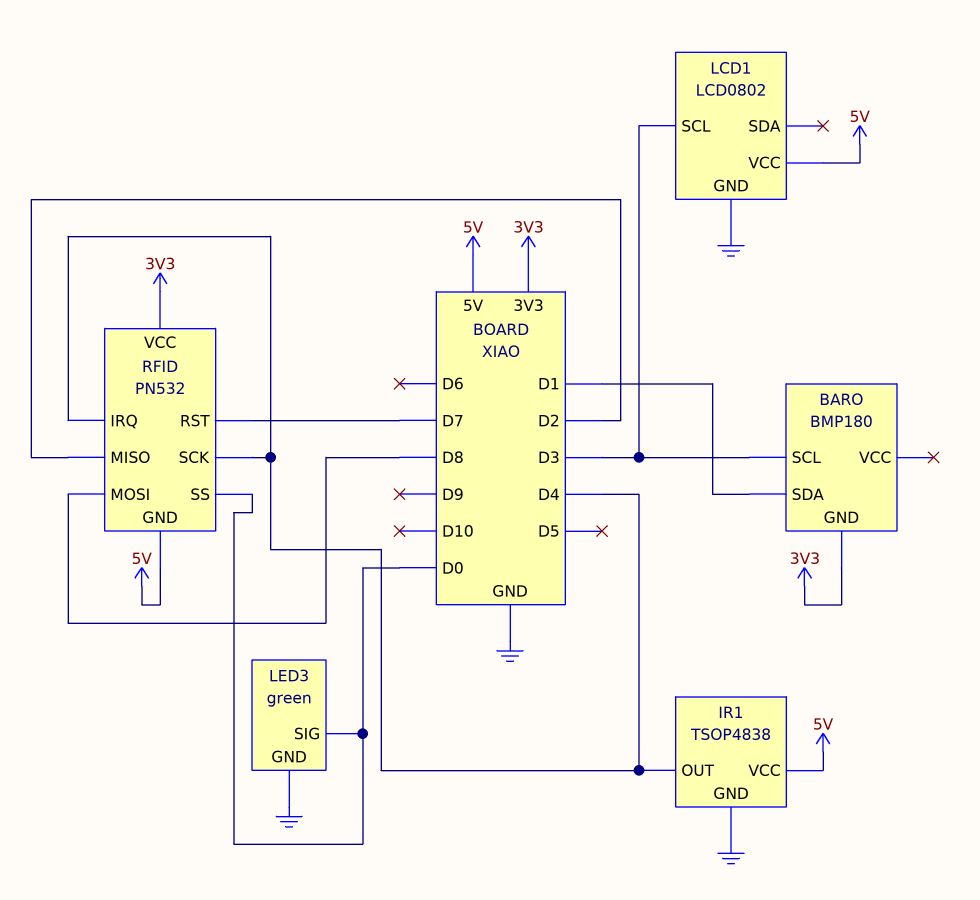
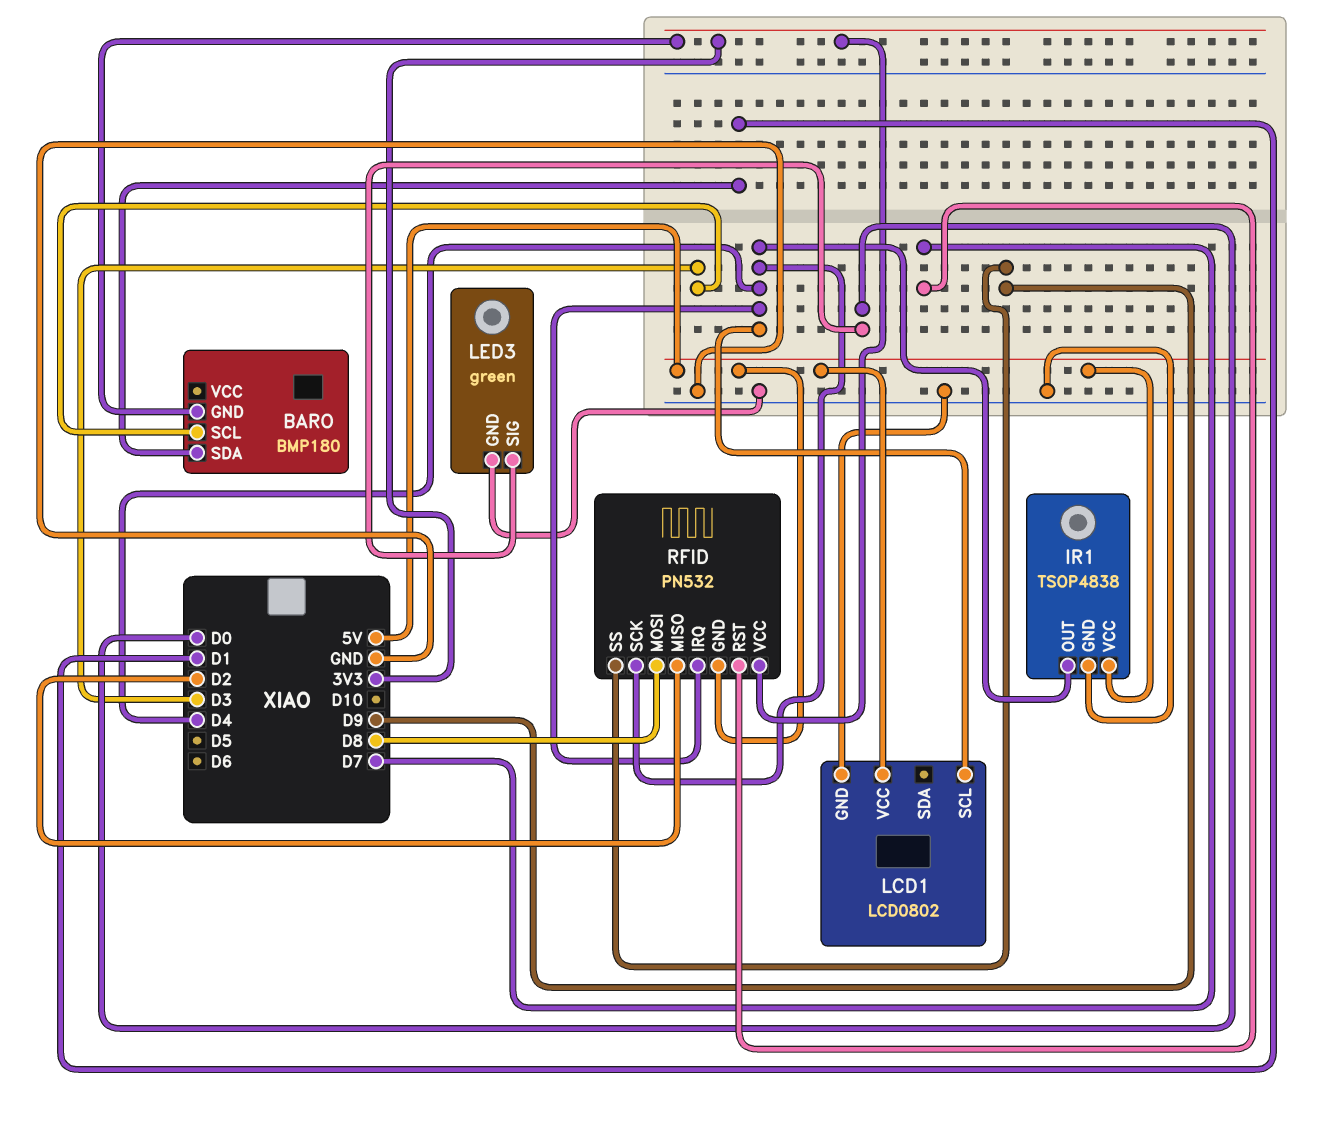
LCD1 pin SCL: D3 -> D4
RFID pin SS: D0 -> D9

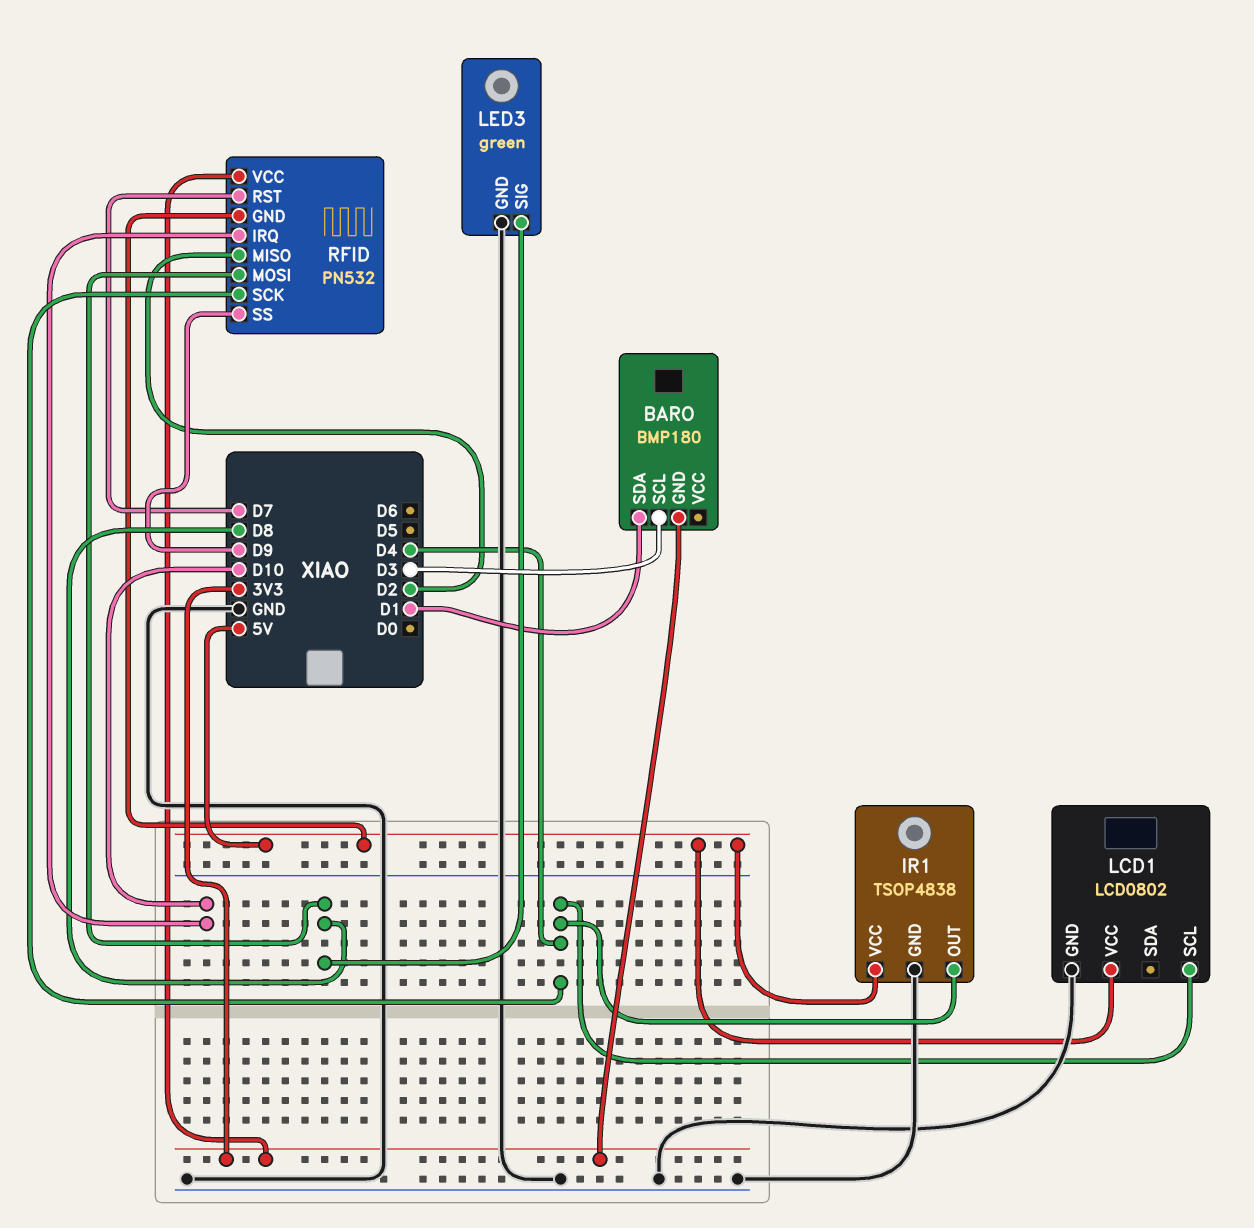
LED3 pin SIG: D0 -> D8
RFID pin IRQ: D4 -> D10

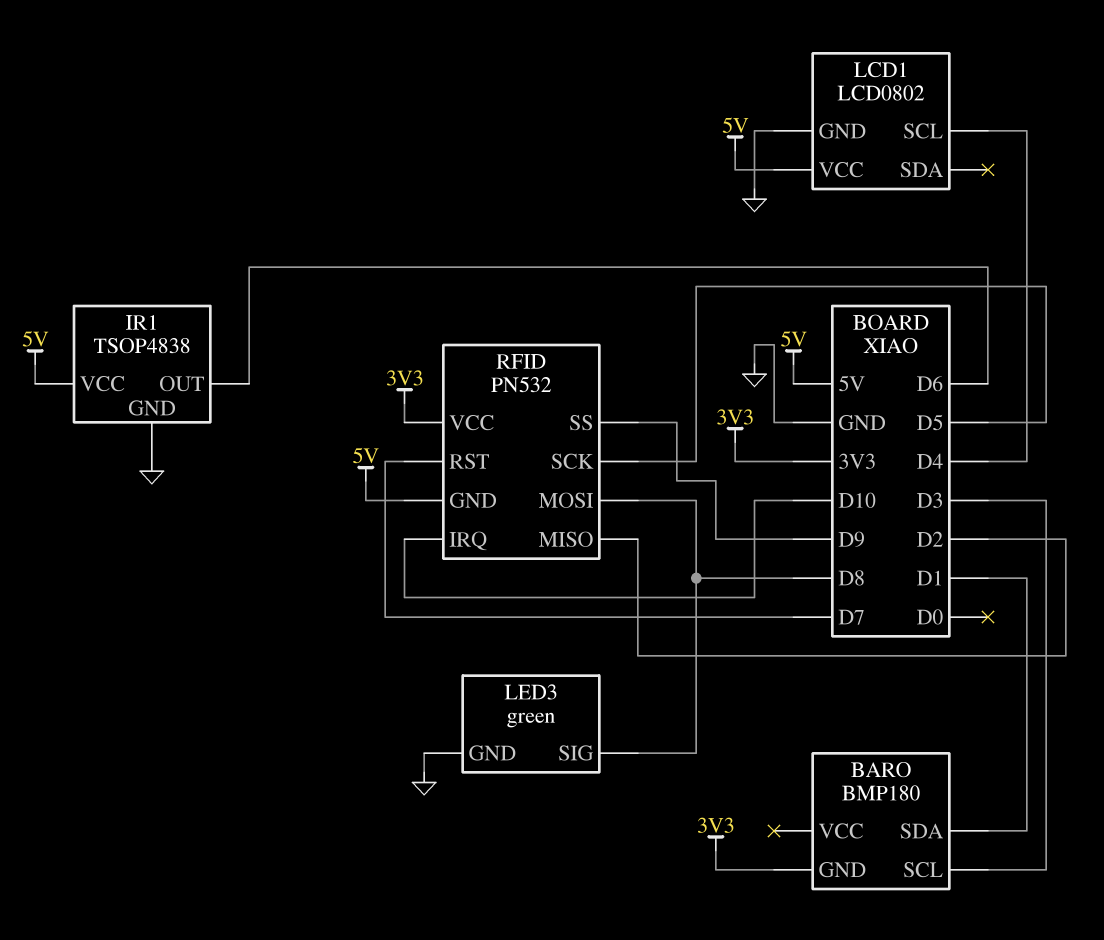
IR1 pin OUT: D4 -> D6
RFID pin SCK: D4 -> D5

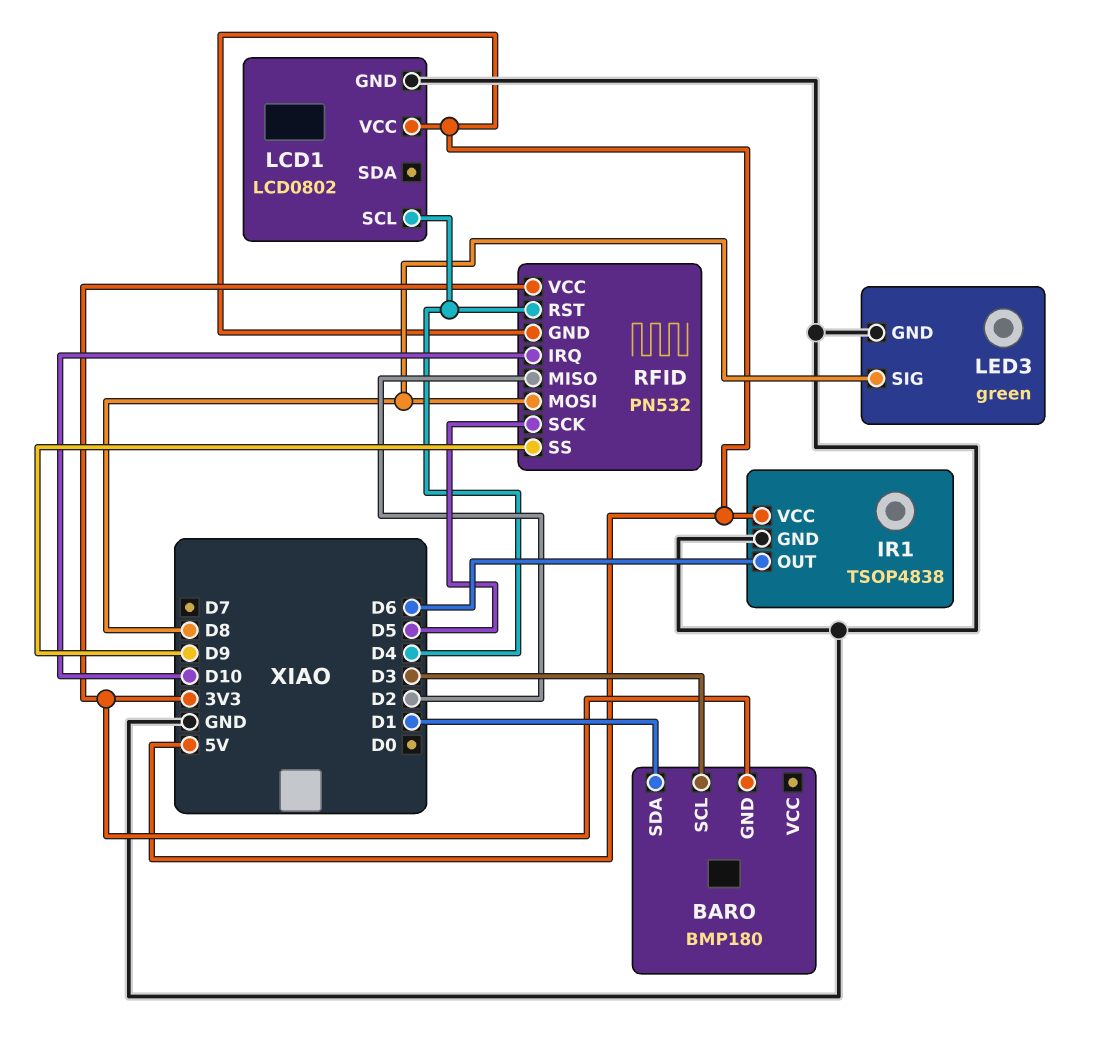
RFID pin RST: D7 -> D4

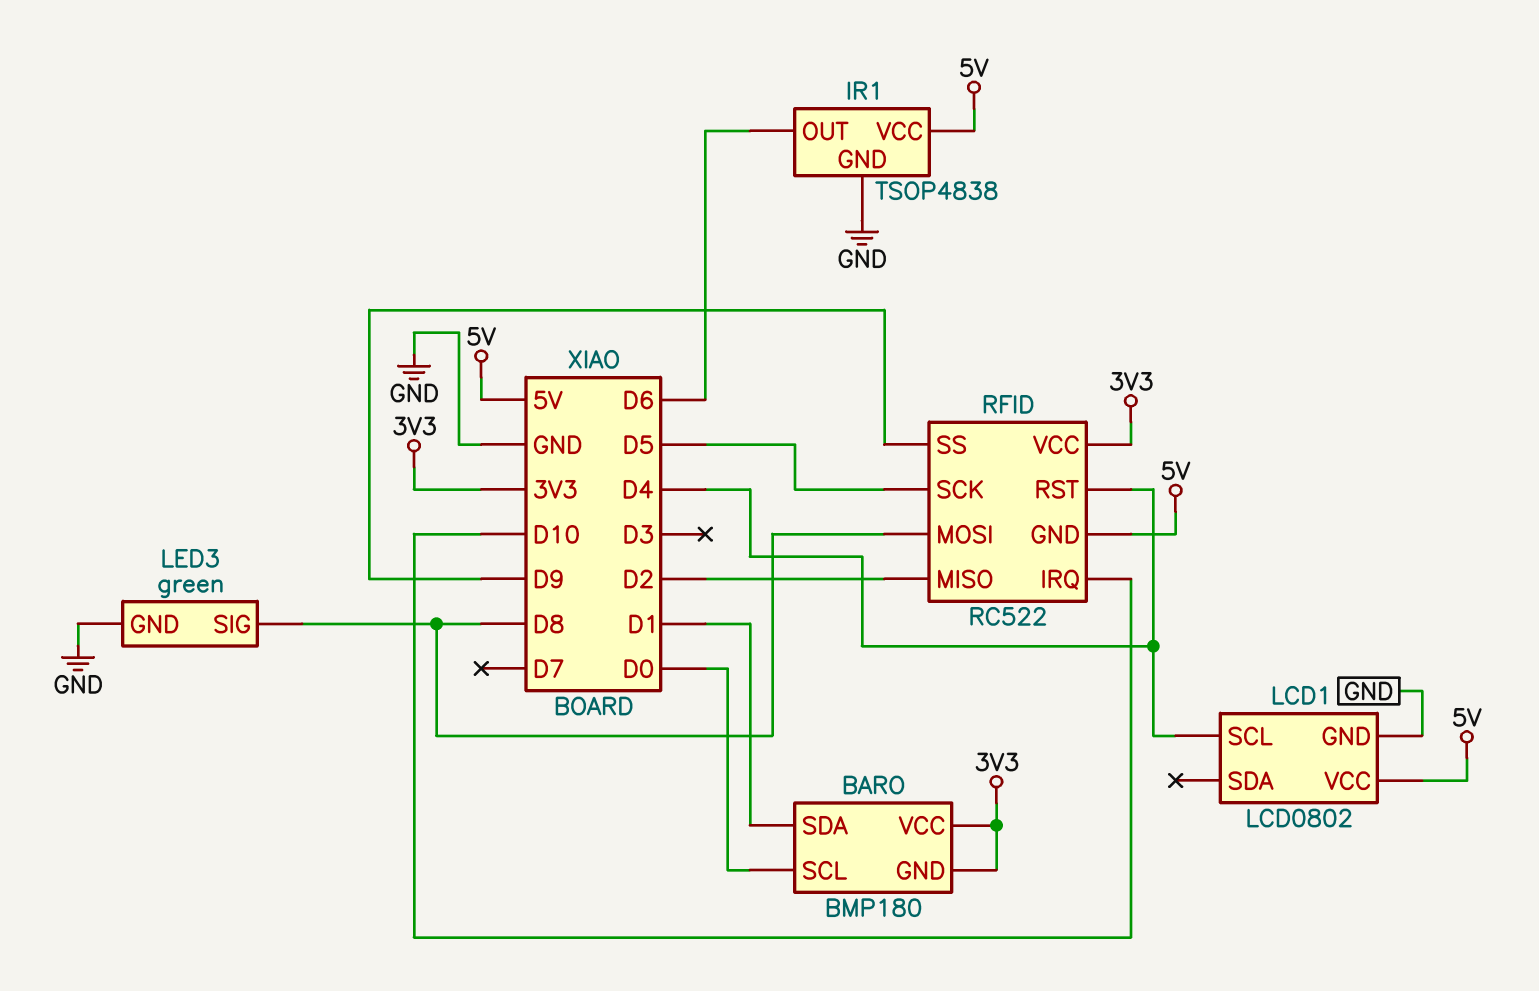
BARO pin SCL: D3 -> D0
BARO pin VCC: none -> 3V3
RFID: PN532 -> RC522

